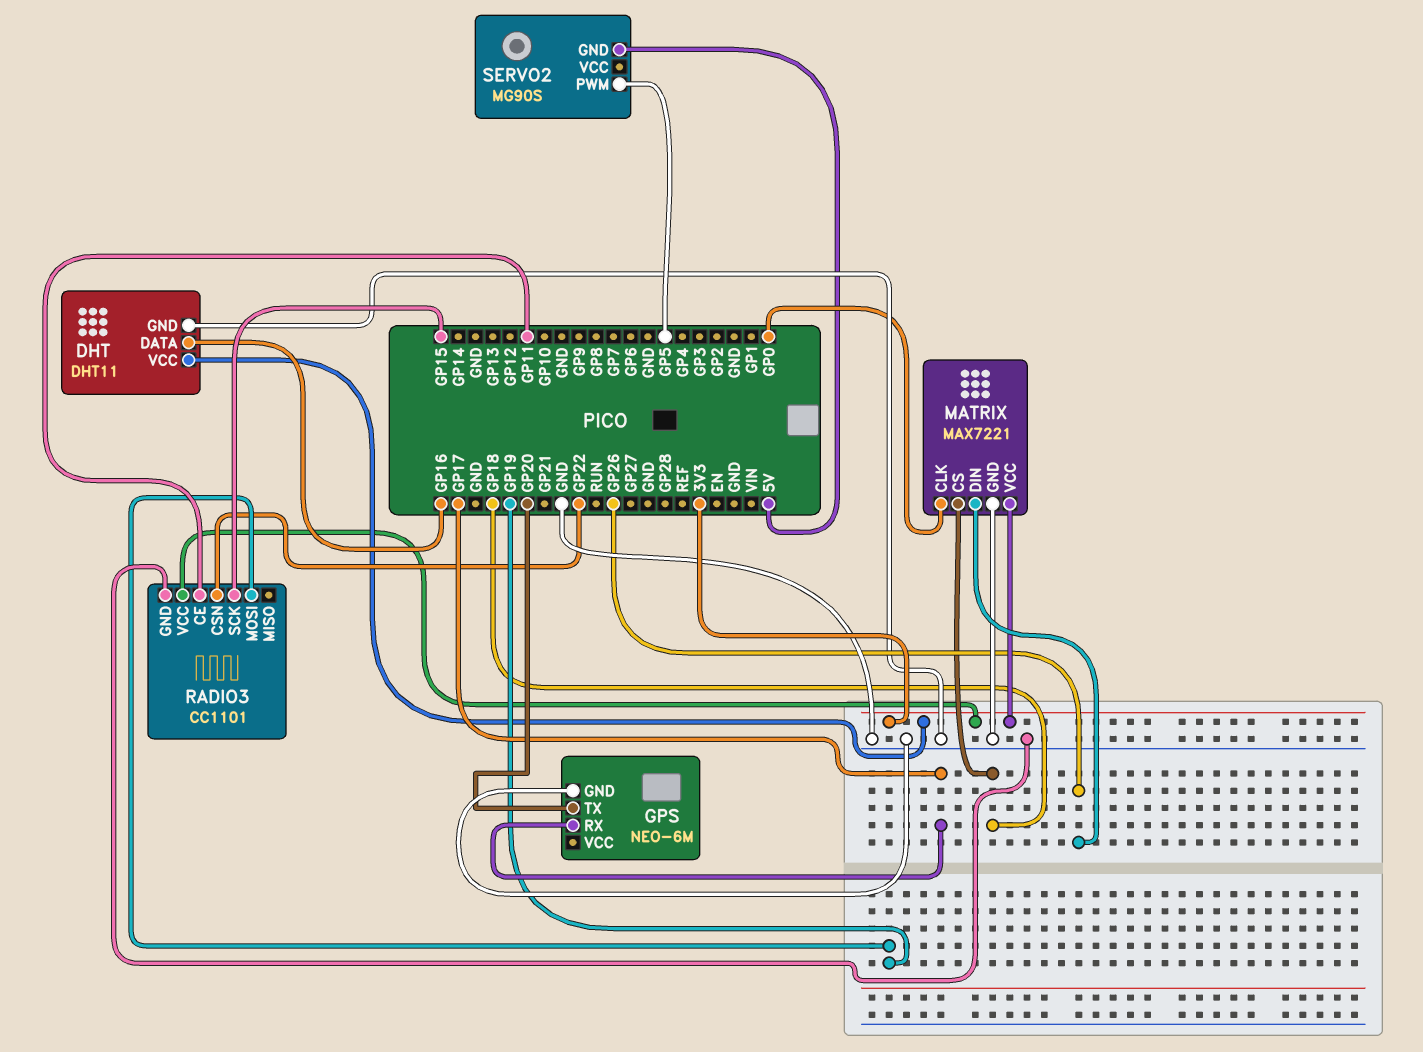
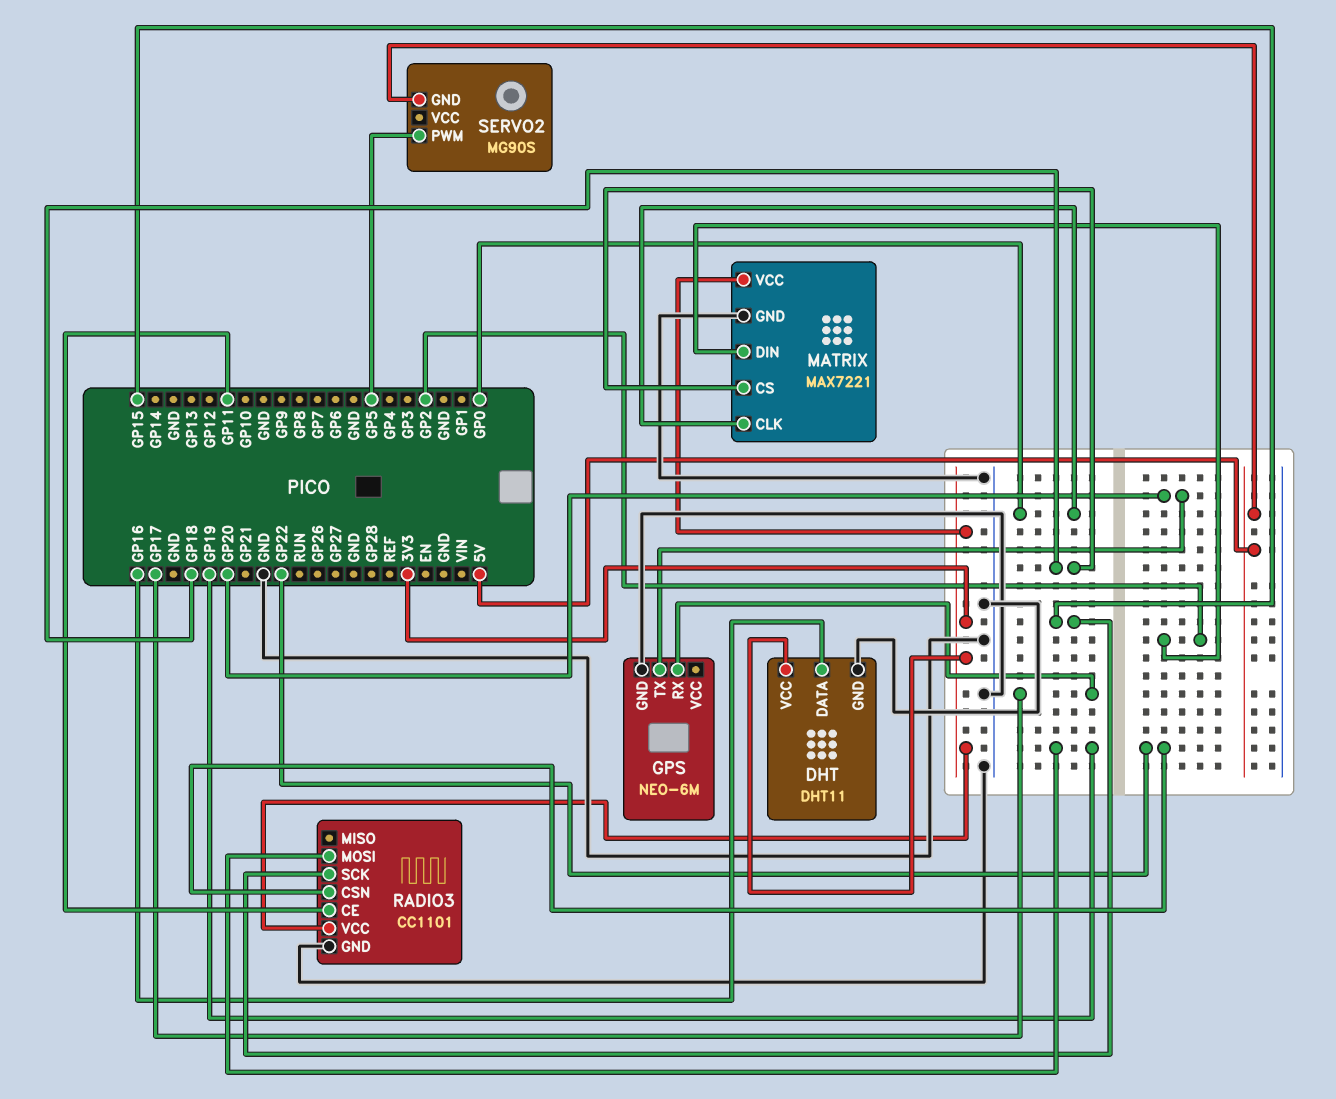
MATRIX pin DIN: GP26 -> GP2

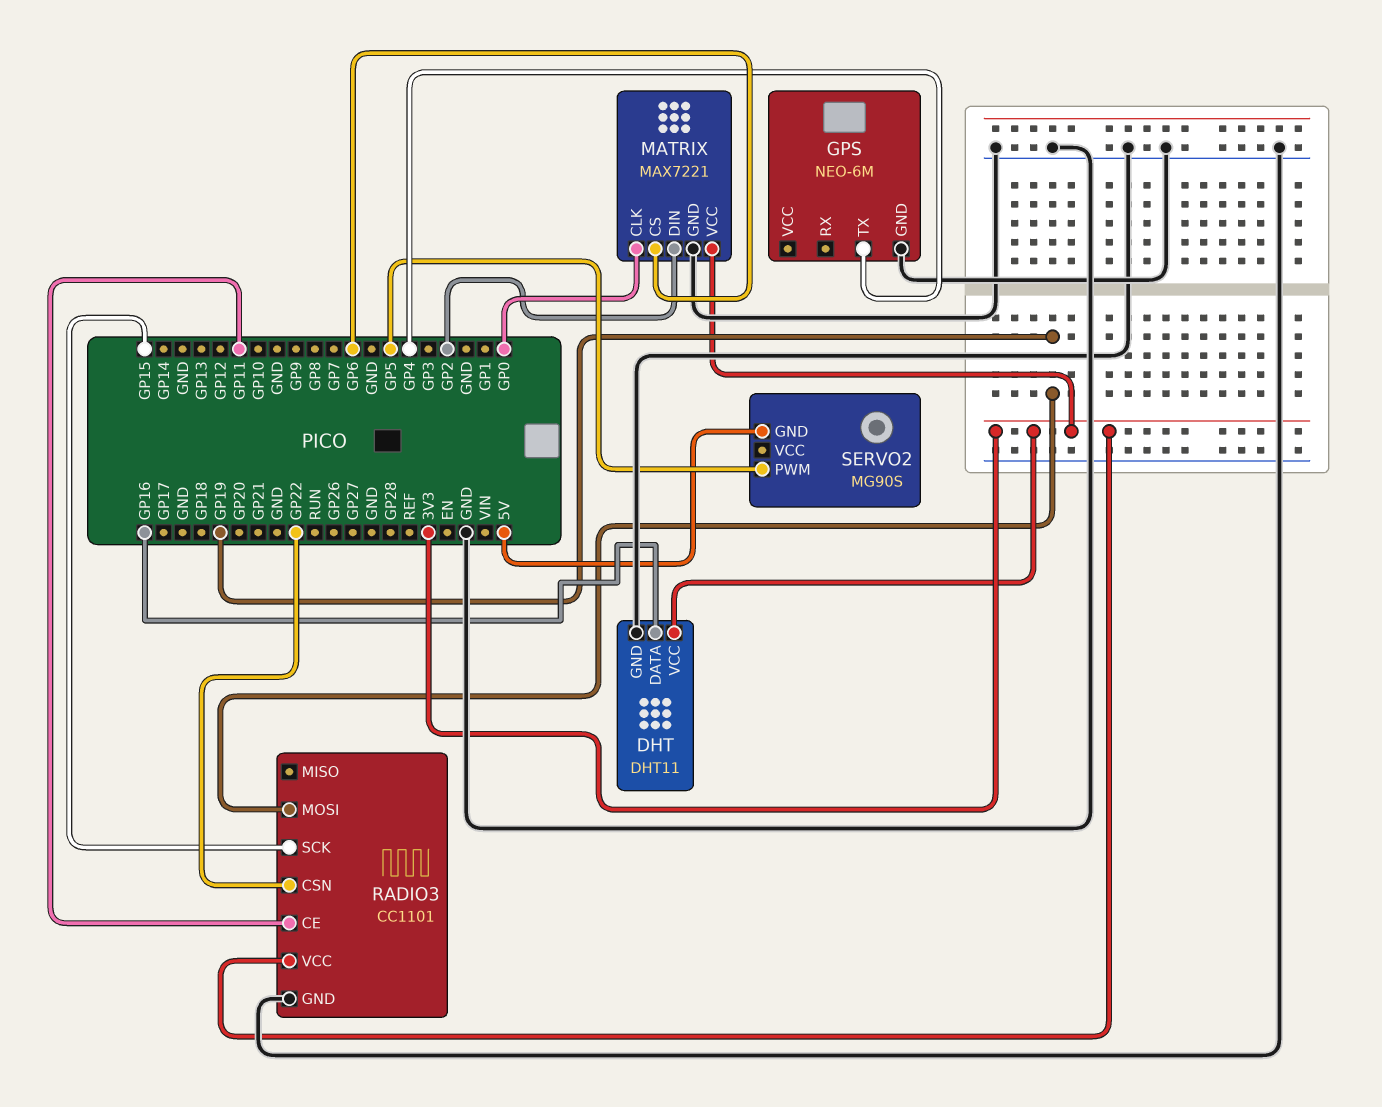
GPS pin RX: GP17 -> none
GPS pin TX: GP20 -> GP4
MATRIX pin CS: GP18 -> GP6

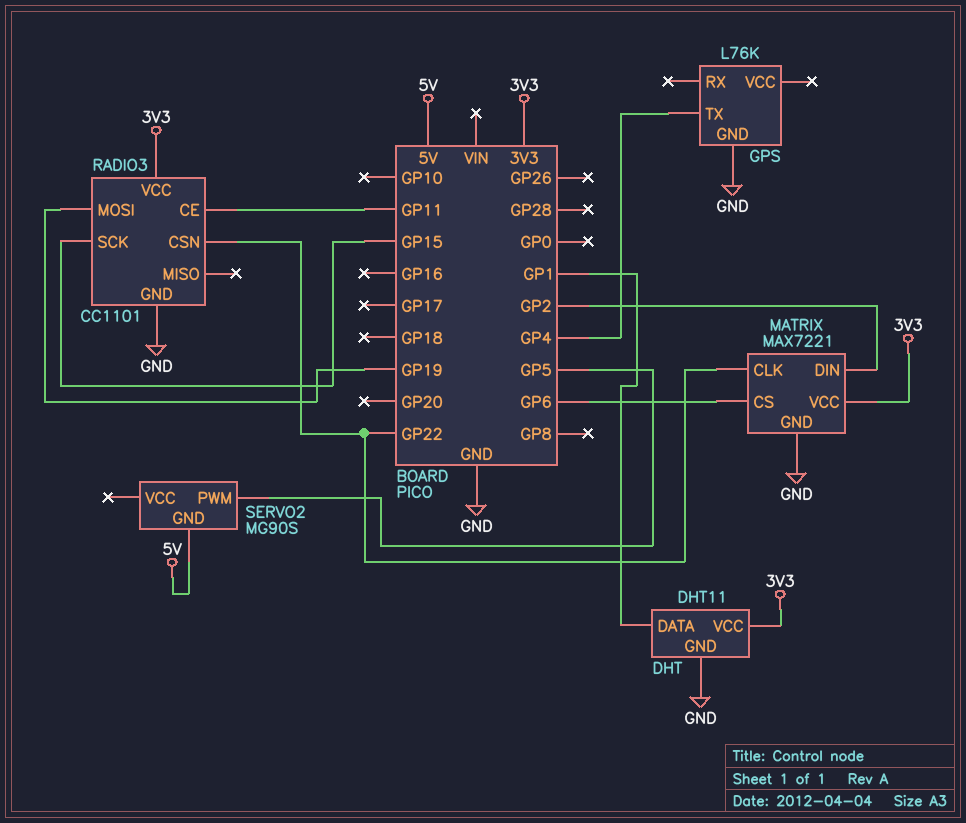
DHT pin DATA: GP16 -> GP1
GPS: NEO-6M -> L76K
MATRIX pin CLK: GP0 -> GP22

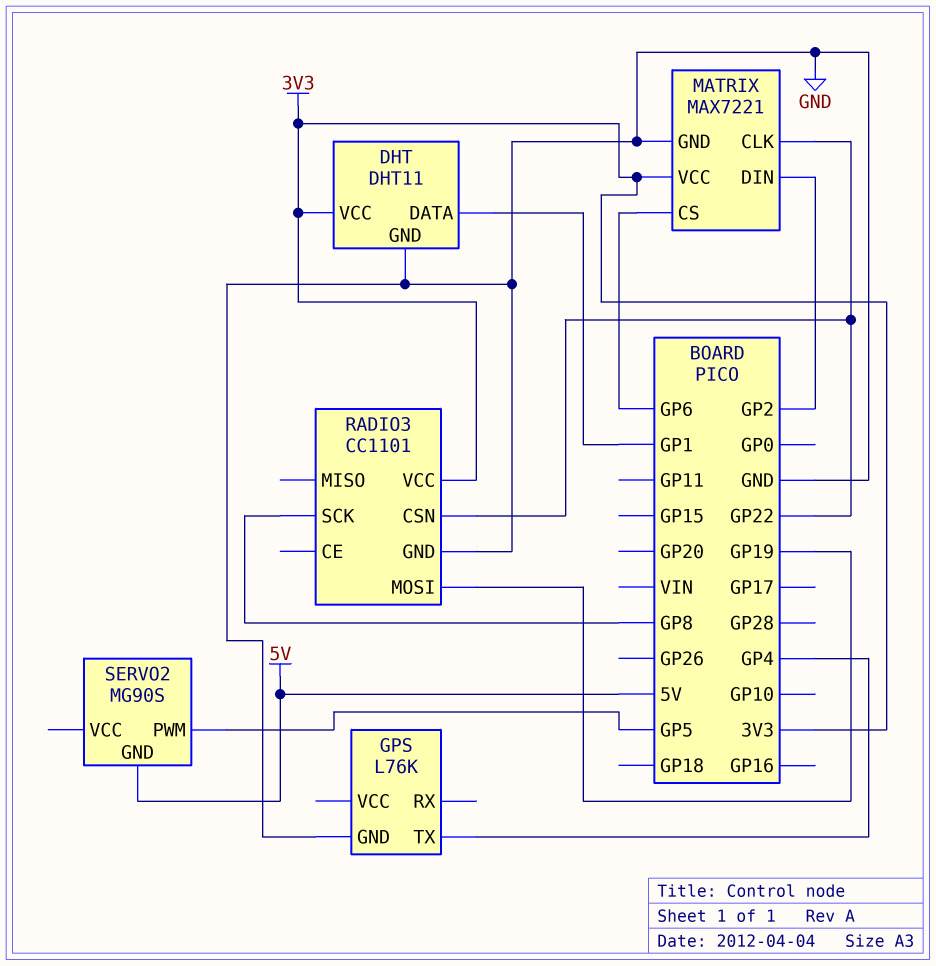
RADIO3 pin CE: GP11 -> none
RADIO3 pin SCK: GP15 -> GP8

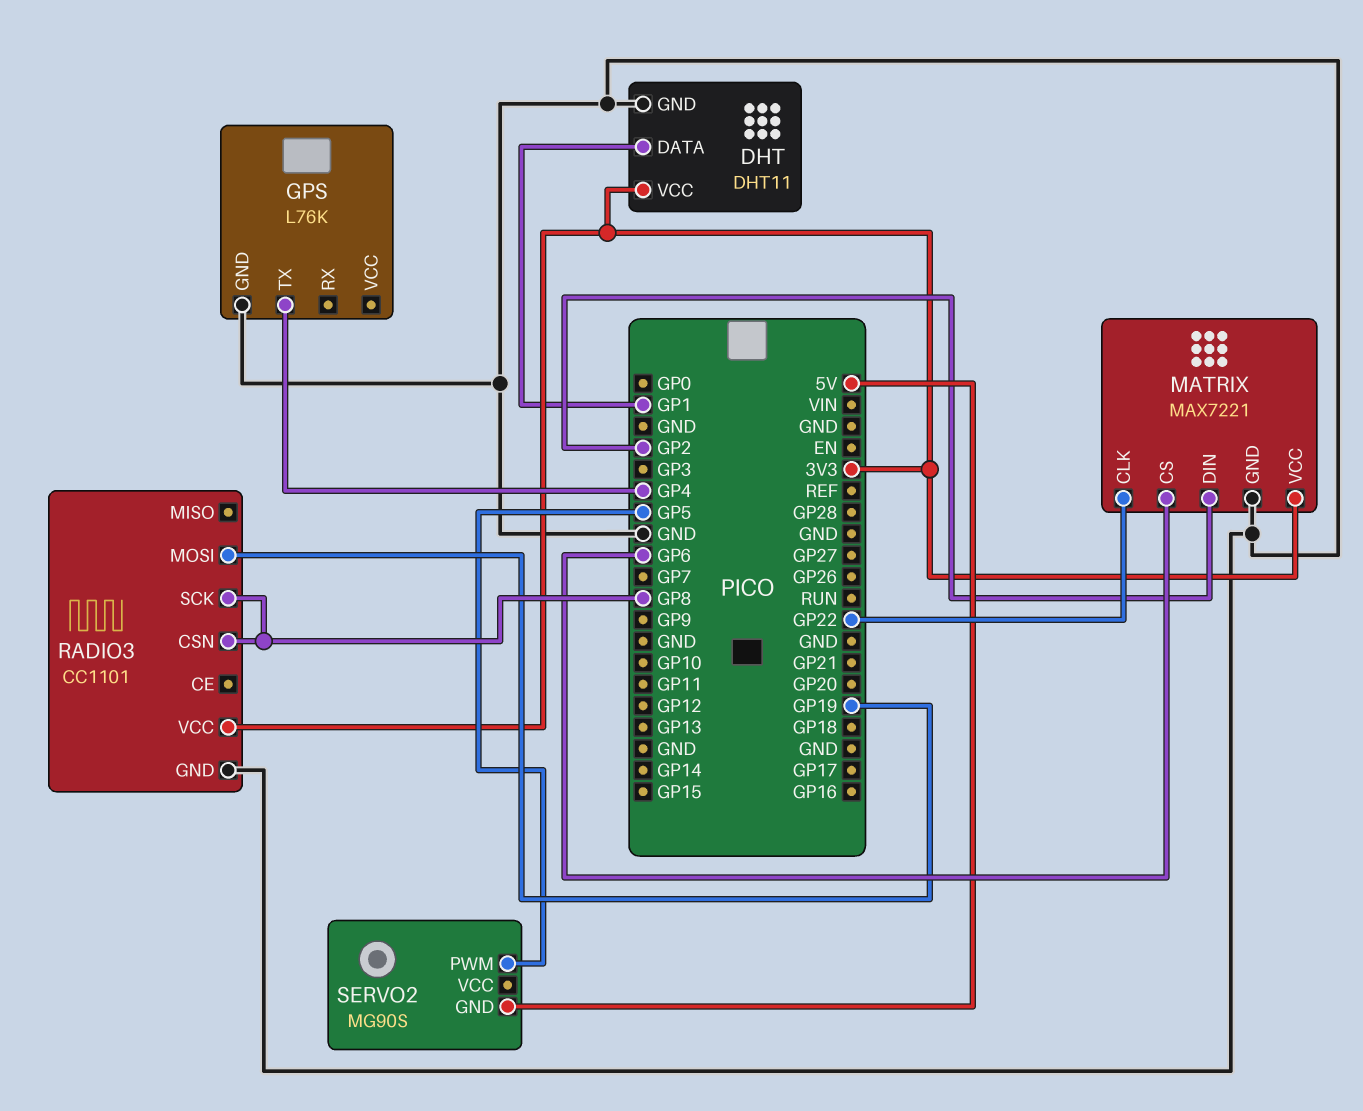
RADIO3 pin CSN: GP22 -> GP8

